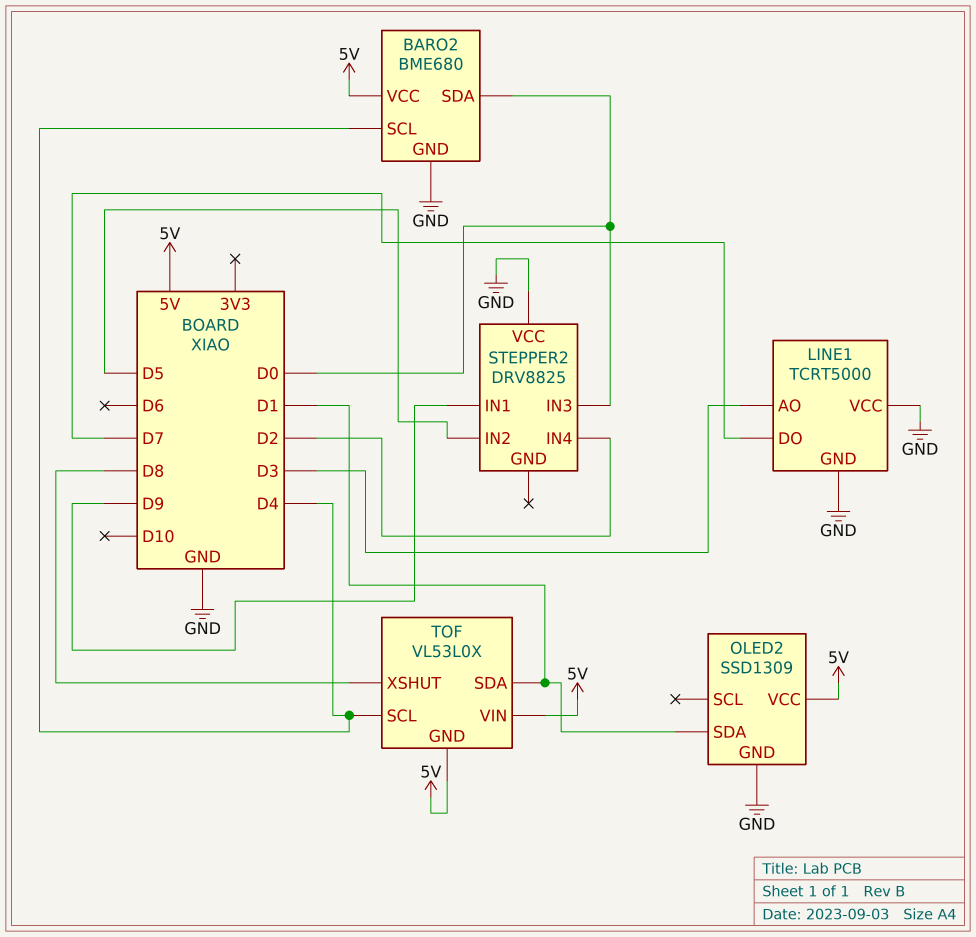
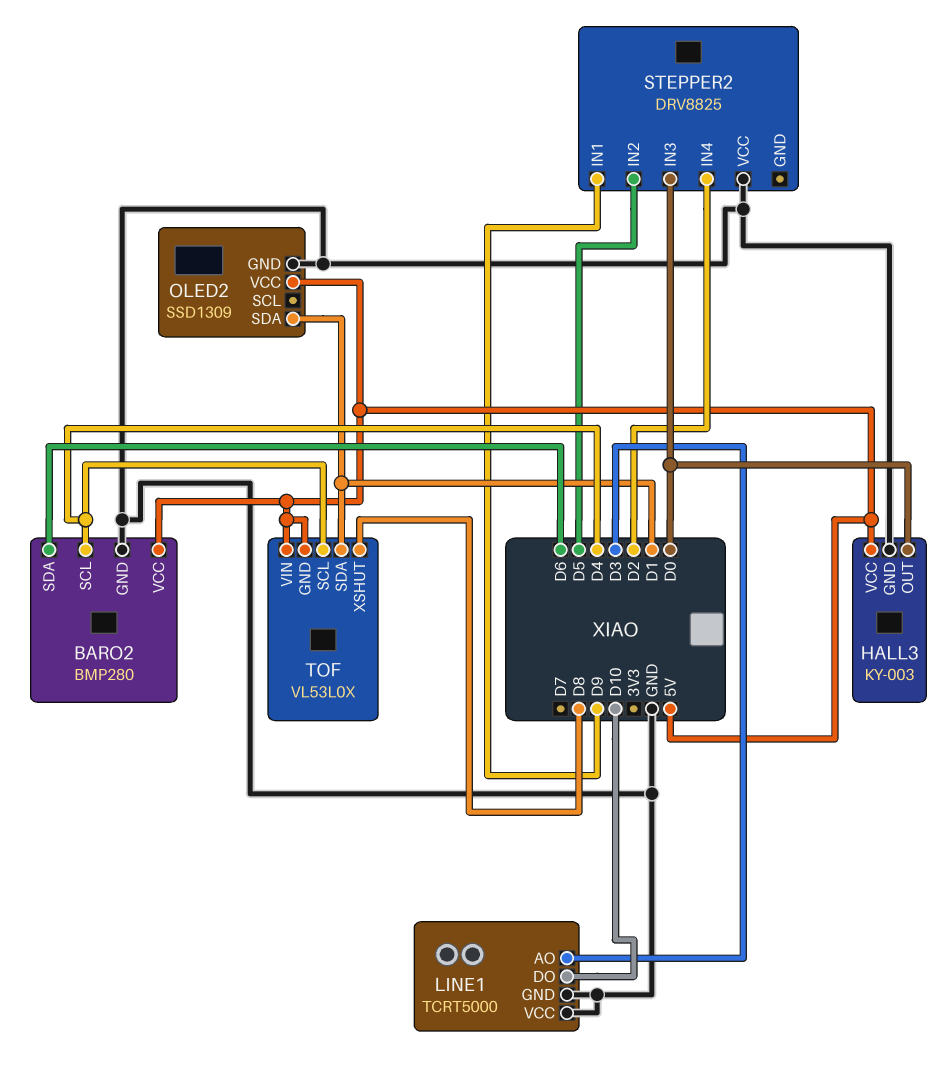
BARO2: BME680 -> BMP280
BARO2 pin SDA: D0 -> D6
HALL3: none -> KY-003
HALL3 pin GND: none -> GND
HALL3 pin OUT: none -> D0
HALL3 pin VCC: none -> 5V
LINE1 pin DO: D7 -> D10

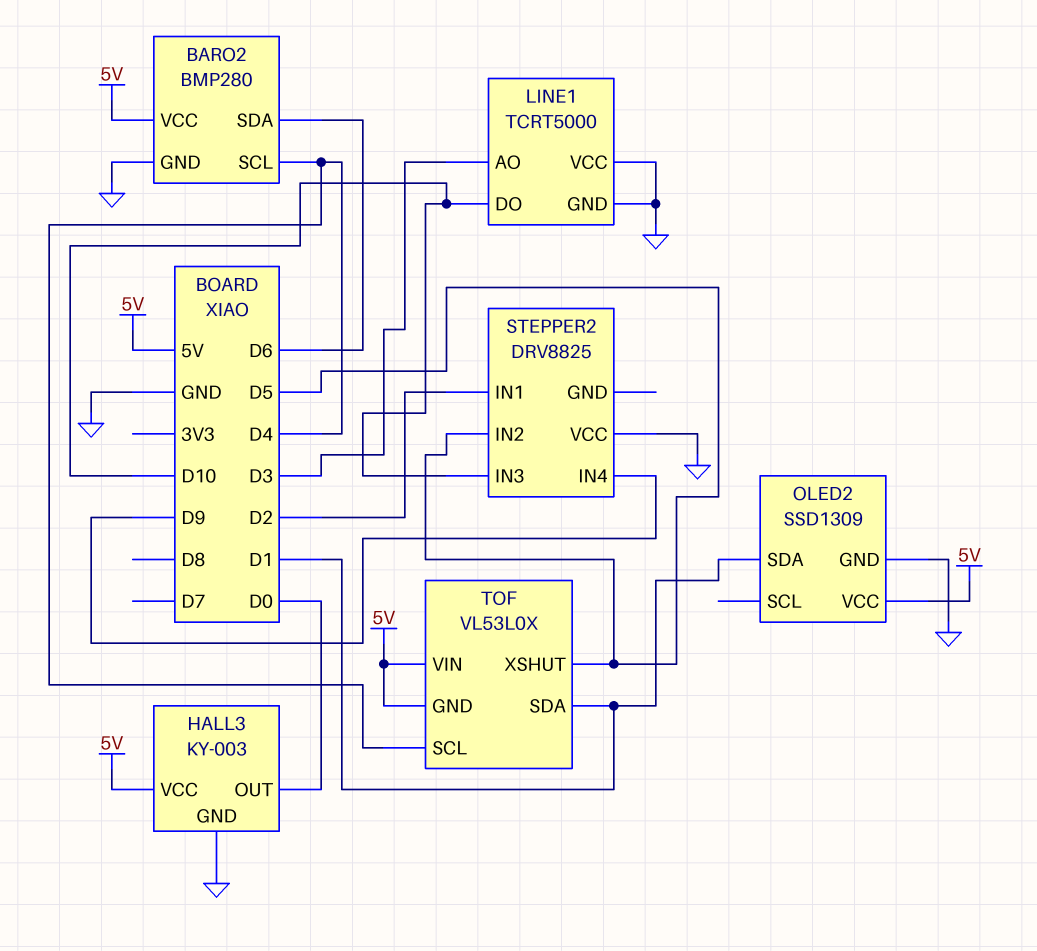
STEPPER2 pin IN1: D9 -> D2
STEPPER2 pin IN3: D0 -> D10
STEPPER2 pin IN4: D2 -> D9
TOF pin XSHUT: D8 -> D5

